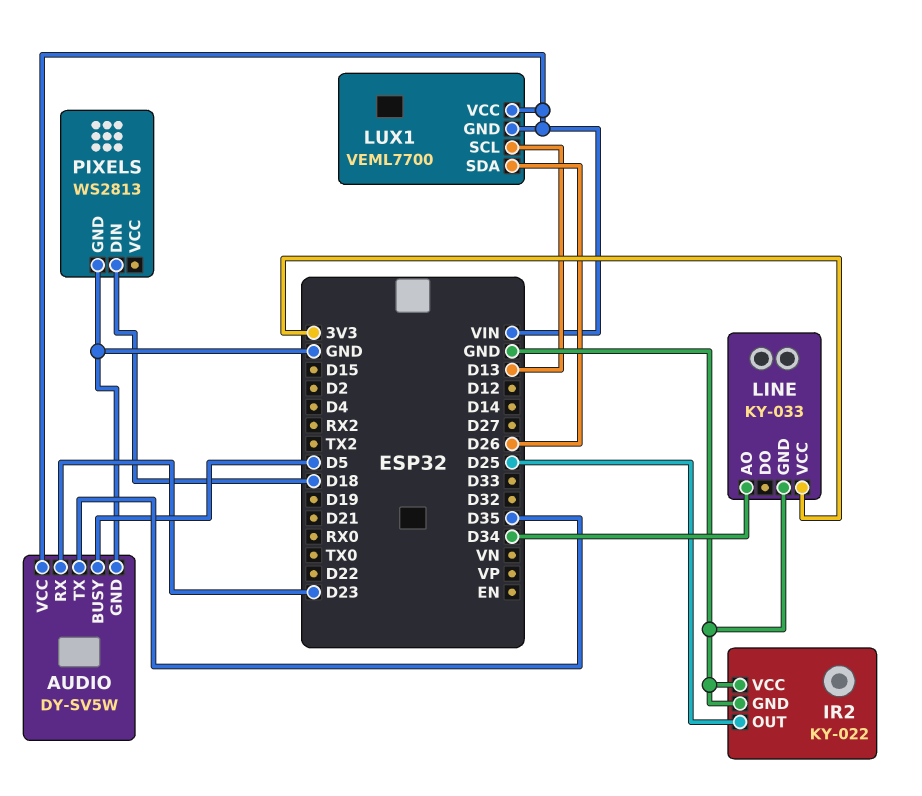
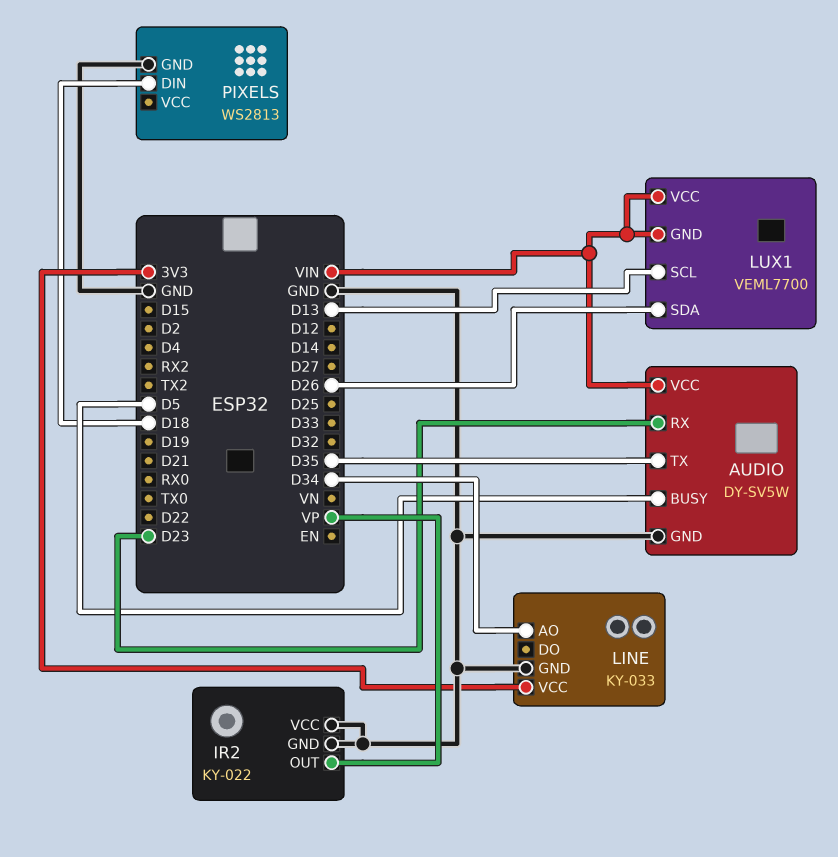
IR2 pin OUT: D25 -> VP

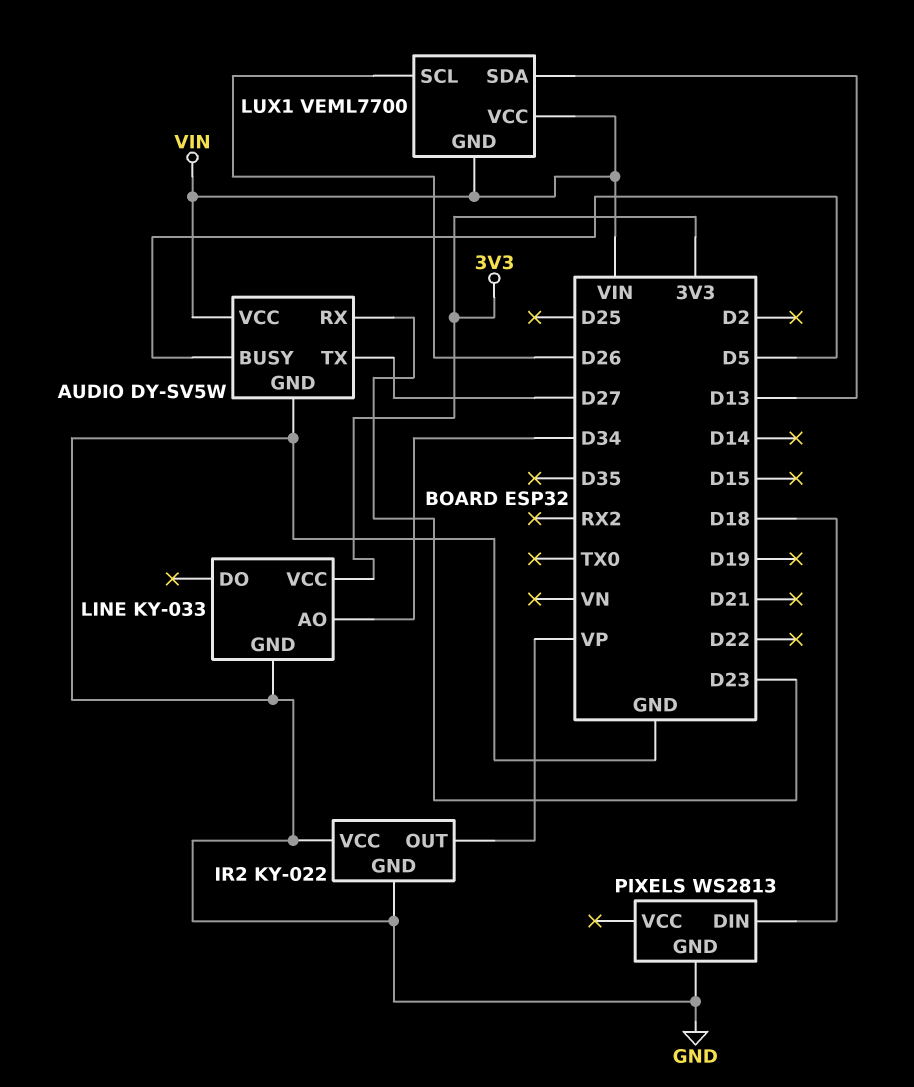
AUDIO pin TX: D35 -> D27
LUX1 pin SCL: D13 -> D26
LUX1 pin SDA: D26 -> D13

